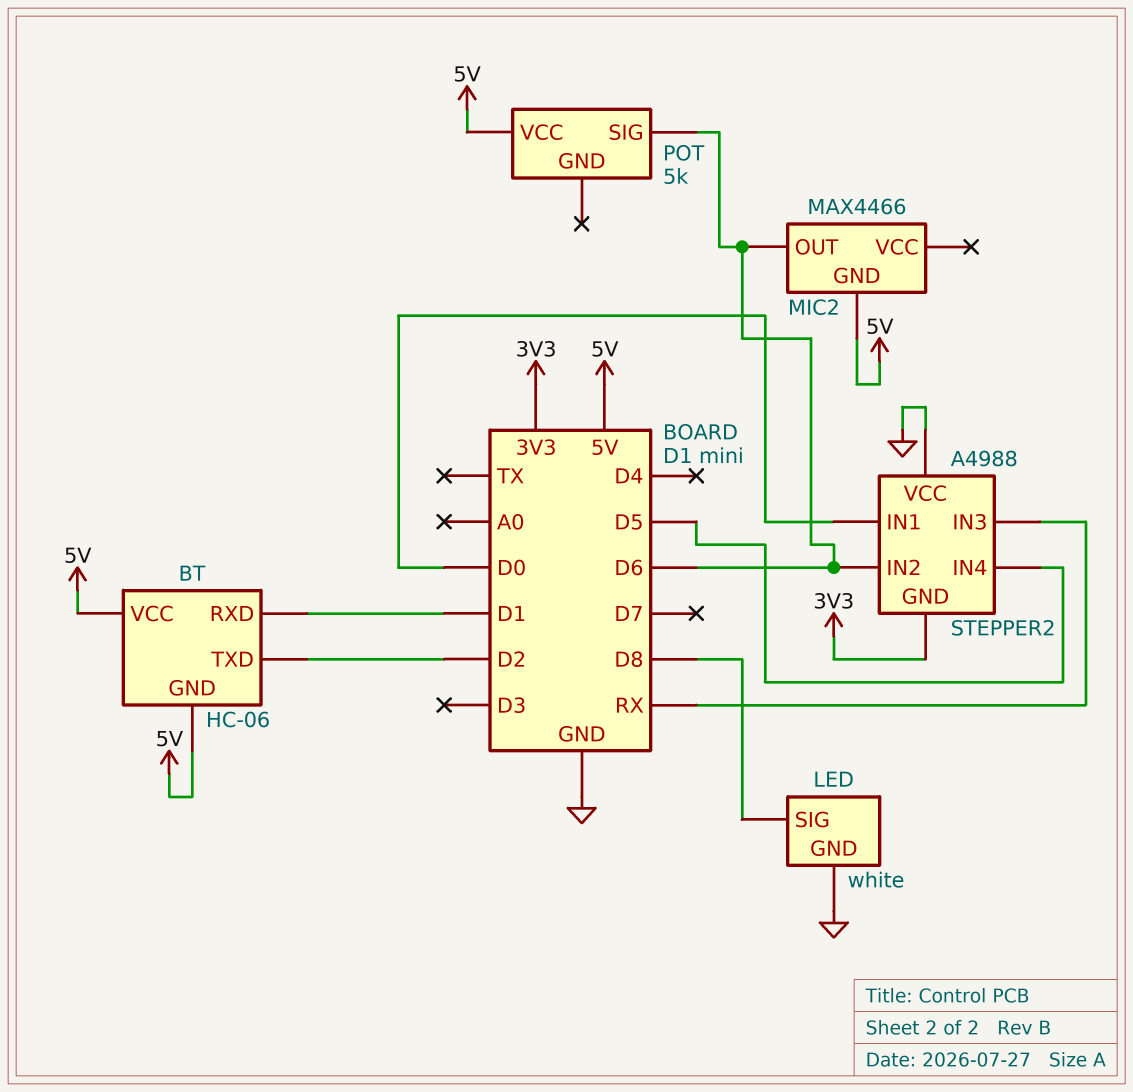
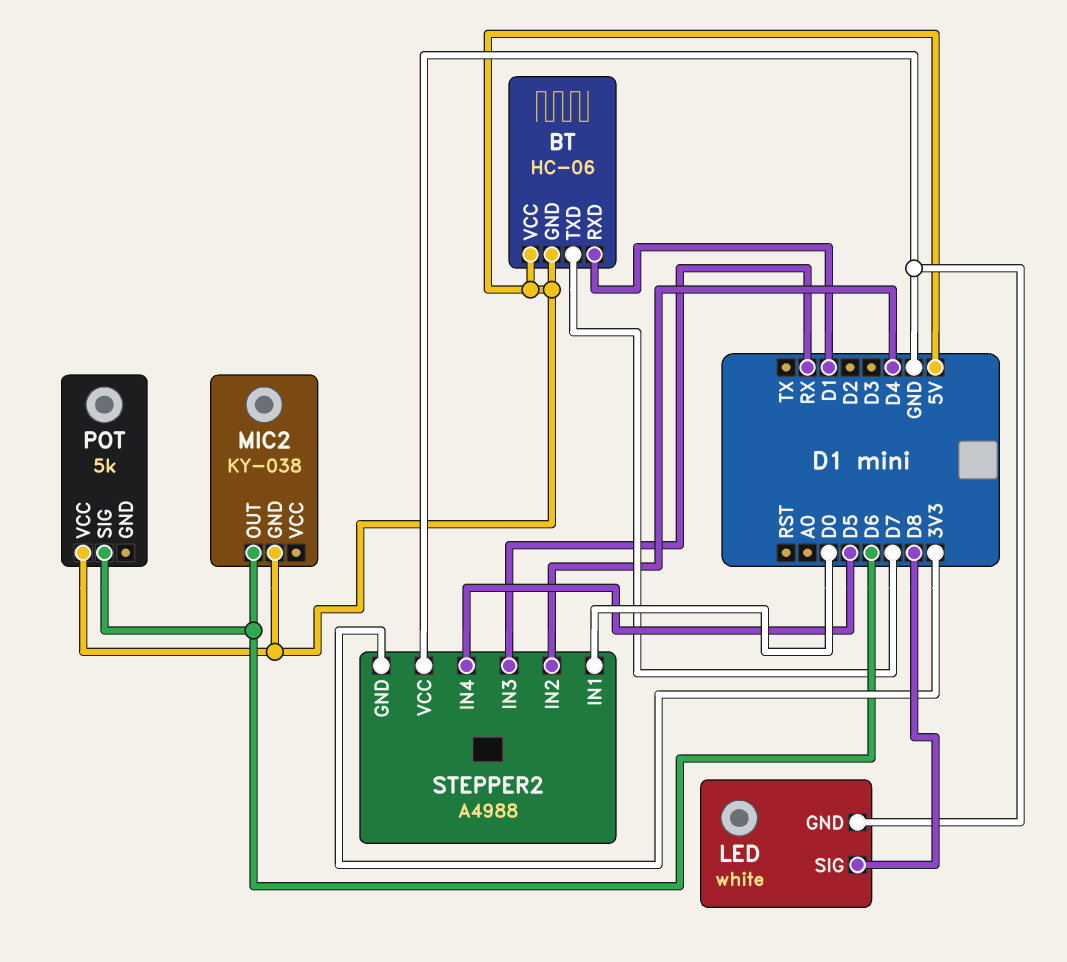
BT pin TXD: D2 -> D7
MIC2: MAX4466 -> KY-038
STEPPER2 pin IN2: D6 -> D4

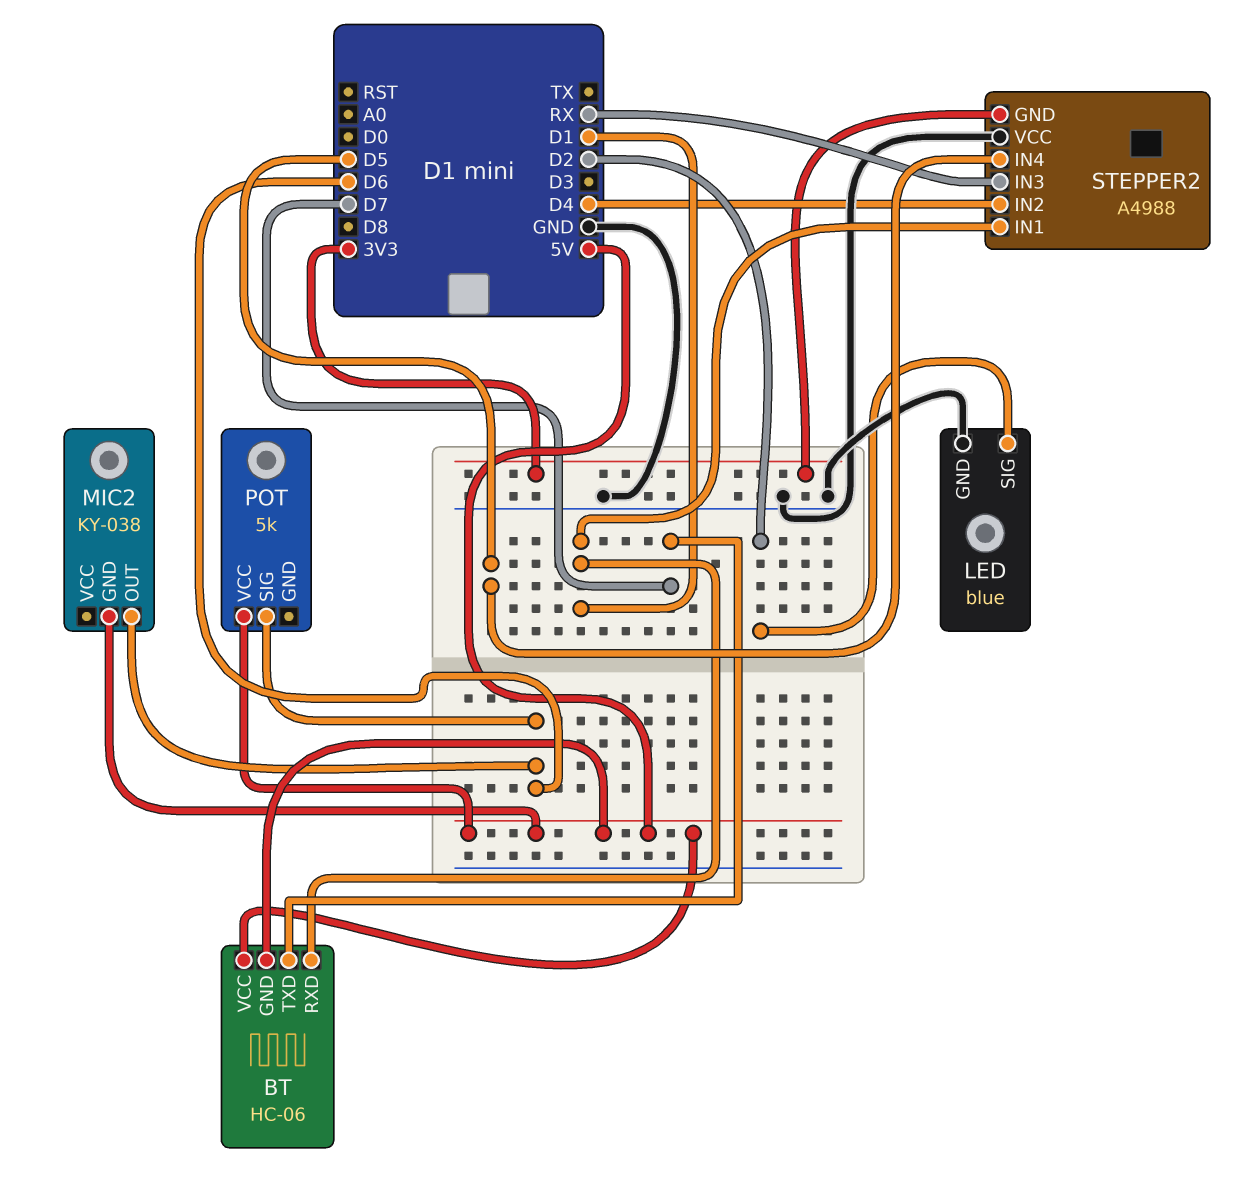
LED: white -> blue
LED pin SIG: D8 -> D2
STEPPER2 pin IN1: D0 -> D1

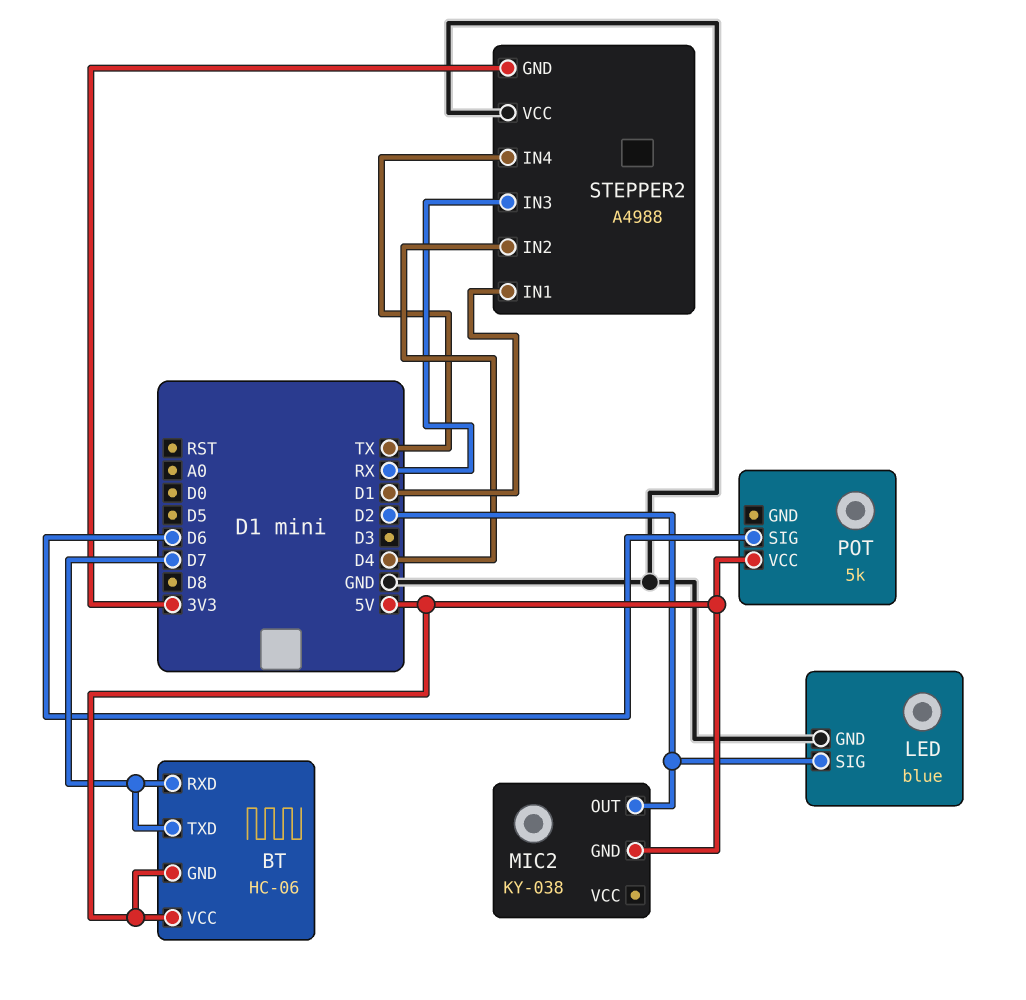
BT pin RXD: D1 -> D7
MIC2 pin OUT: D6 -> D2
STEPPER2 pin IN4: D5 -> TX

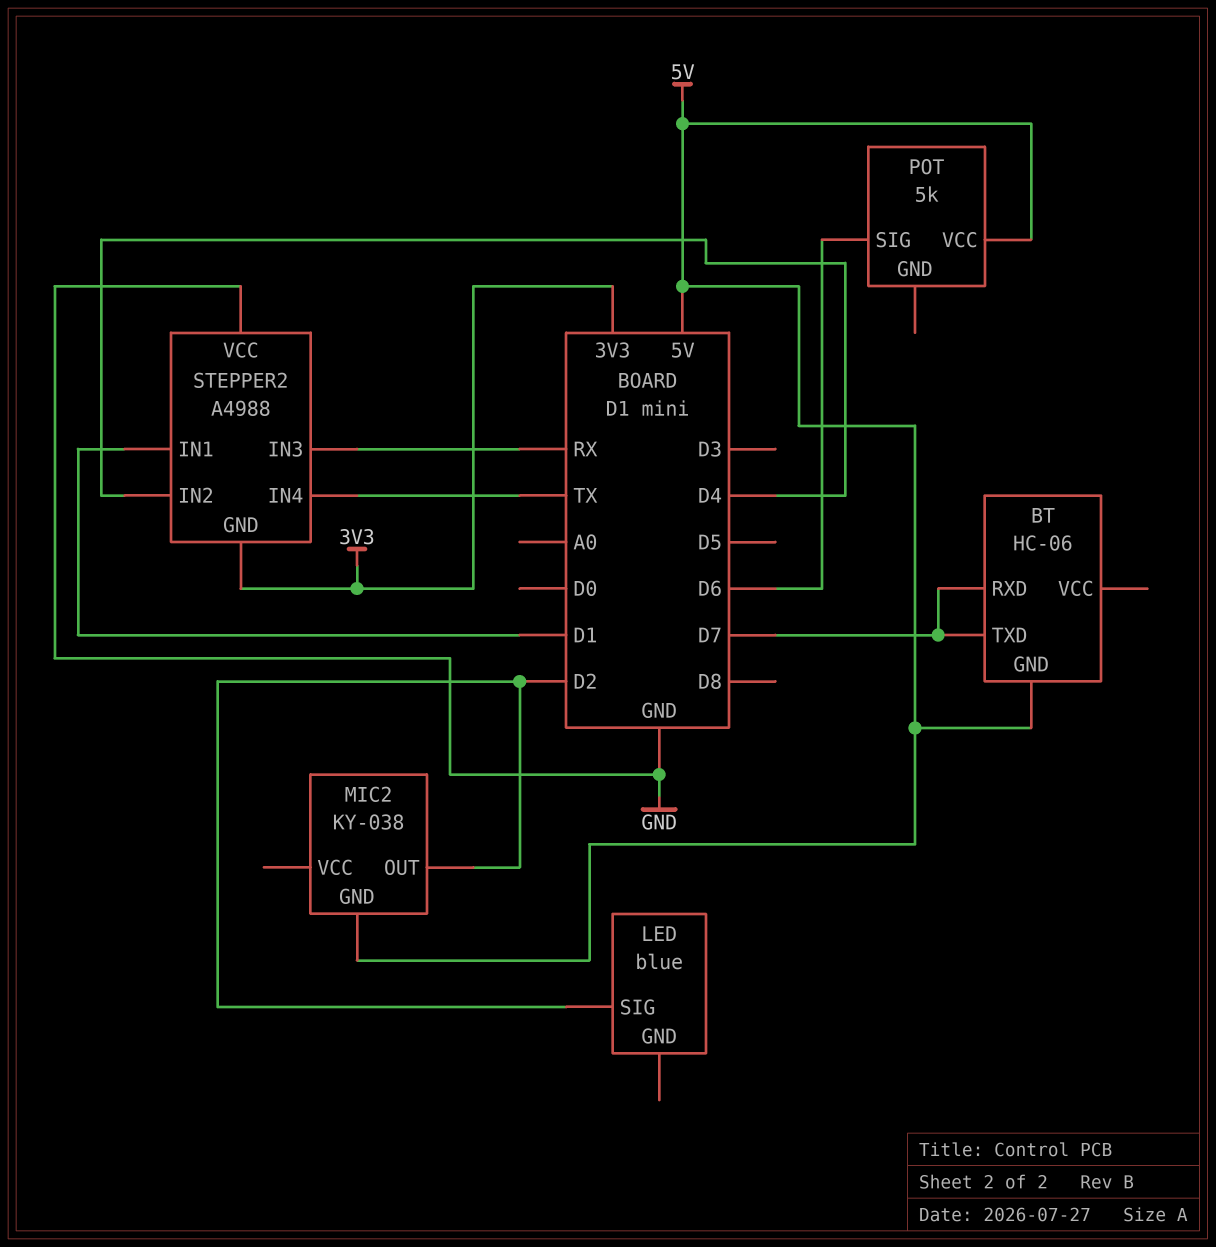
BT pin VCC: 5V -> none
LED pin GND: GND -> none

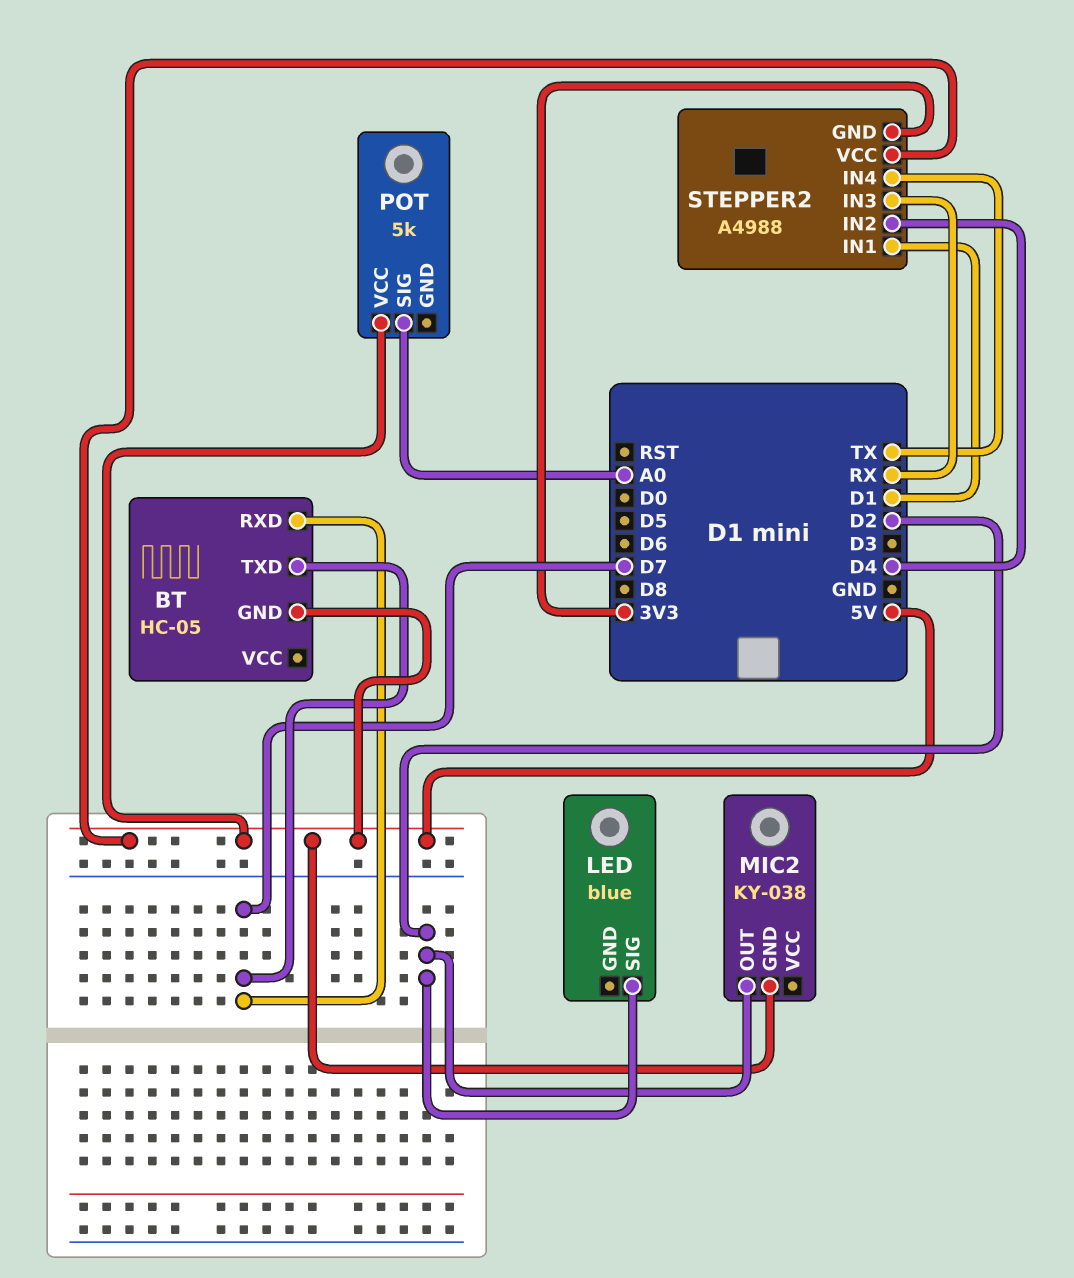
BT: HC-06 -> HC-05
POT pin SIG: D6 -> A0
STEPPER2 pin VCC: GND -> 5V

